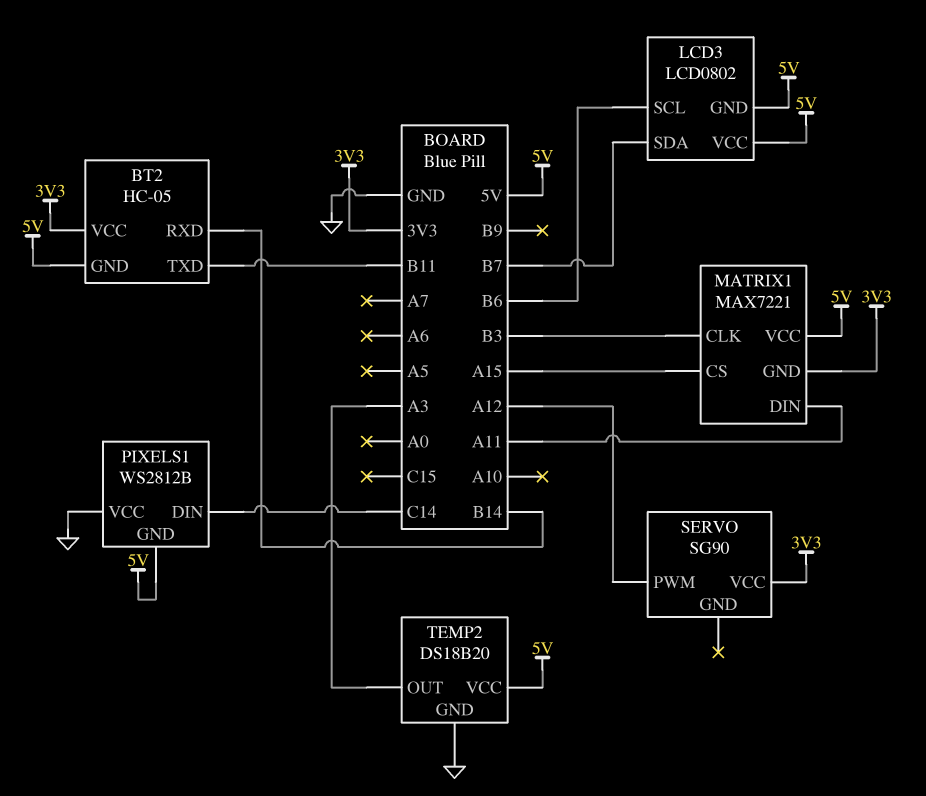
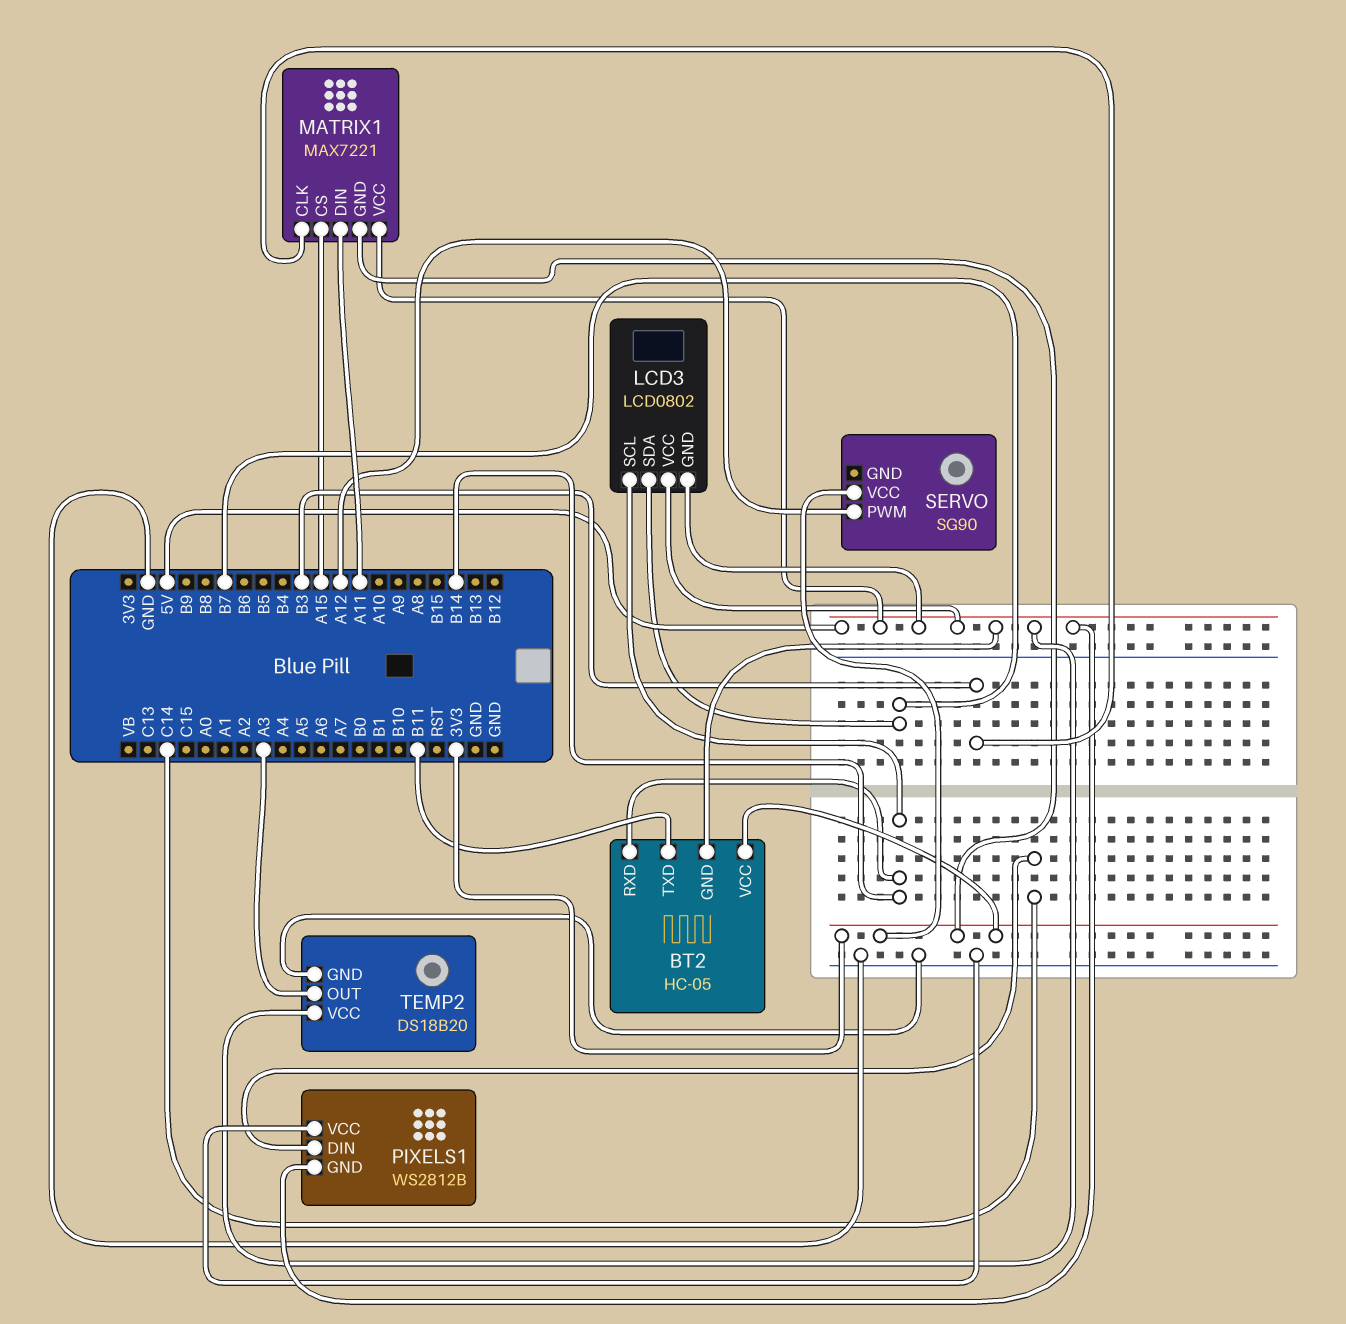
LCD3 pin SCL: B6 -> B14

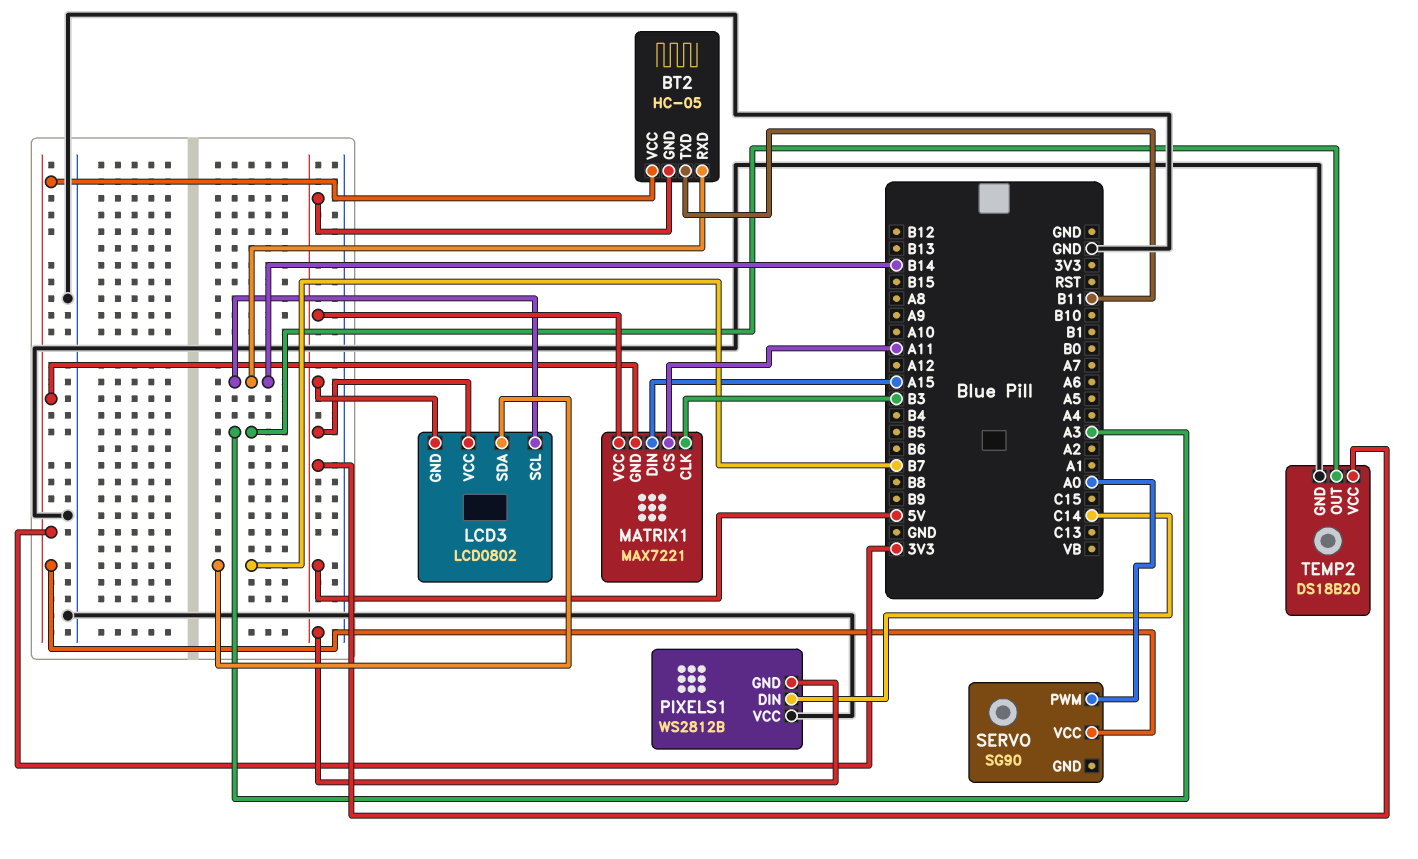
MATRIX1 pin CS: A15 -> A11
MATRIX1 pin DIN: A11 -> A15
SERVO pin PWM: A12 -> A0

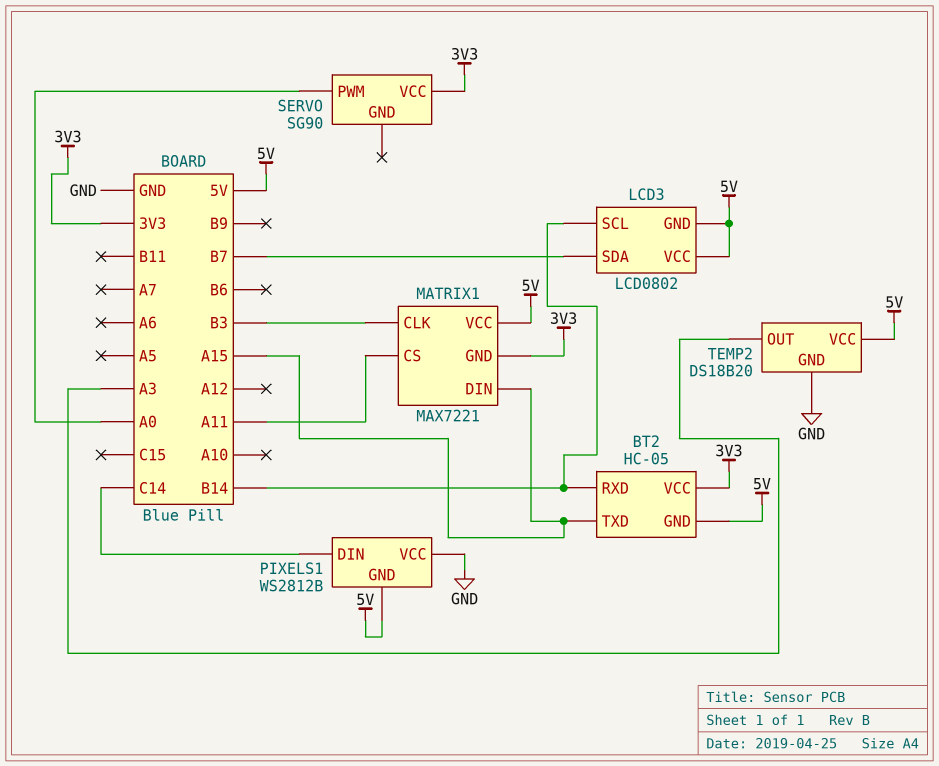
BT2 pin TXD: B11 -> A15

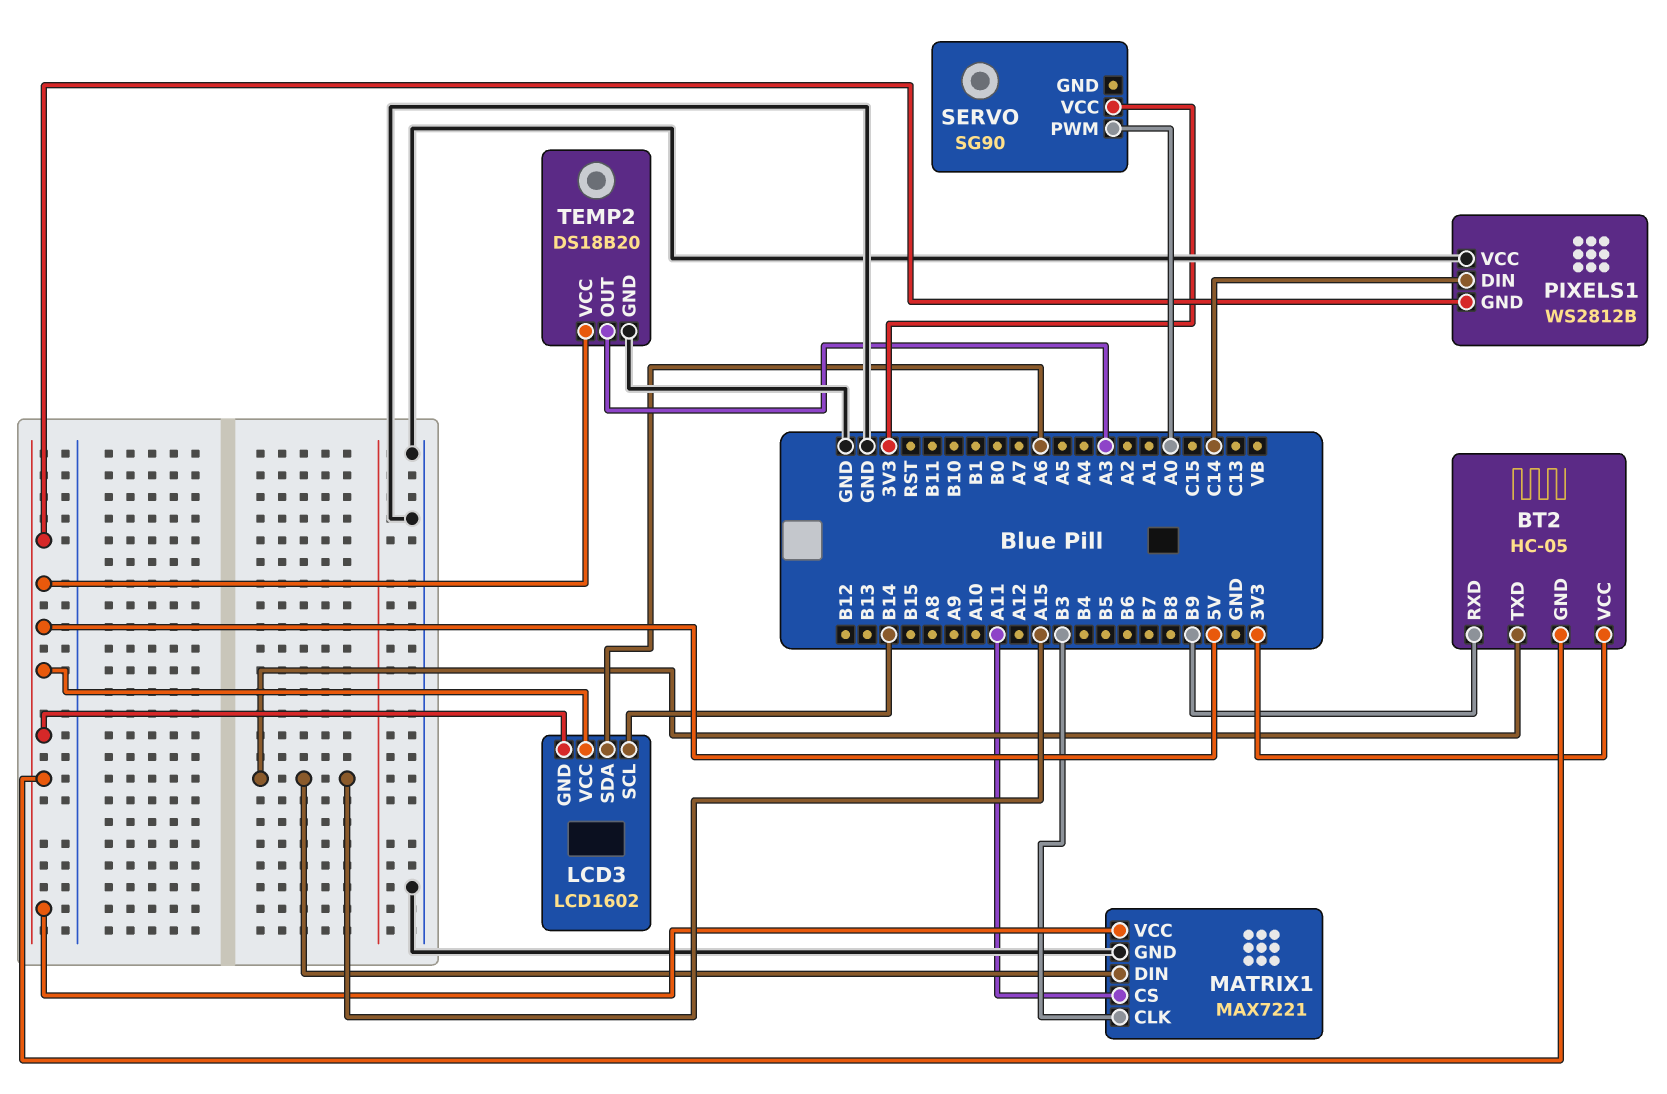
BT2 pin RXD: B14 -> B9
LCD3: LCD0802 -> LCD1602
LCD3 pin SDA: B7 -> A6
MATRIX1 pin GND: 3V3 -> GND

